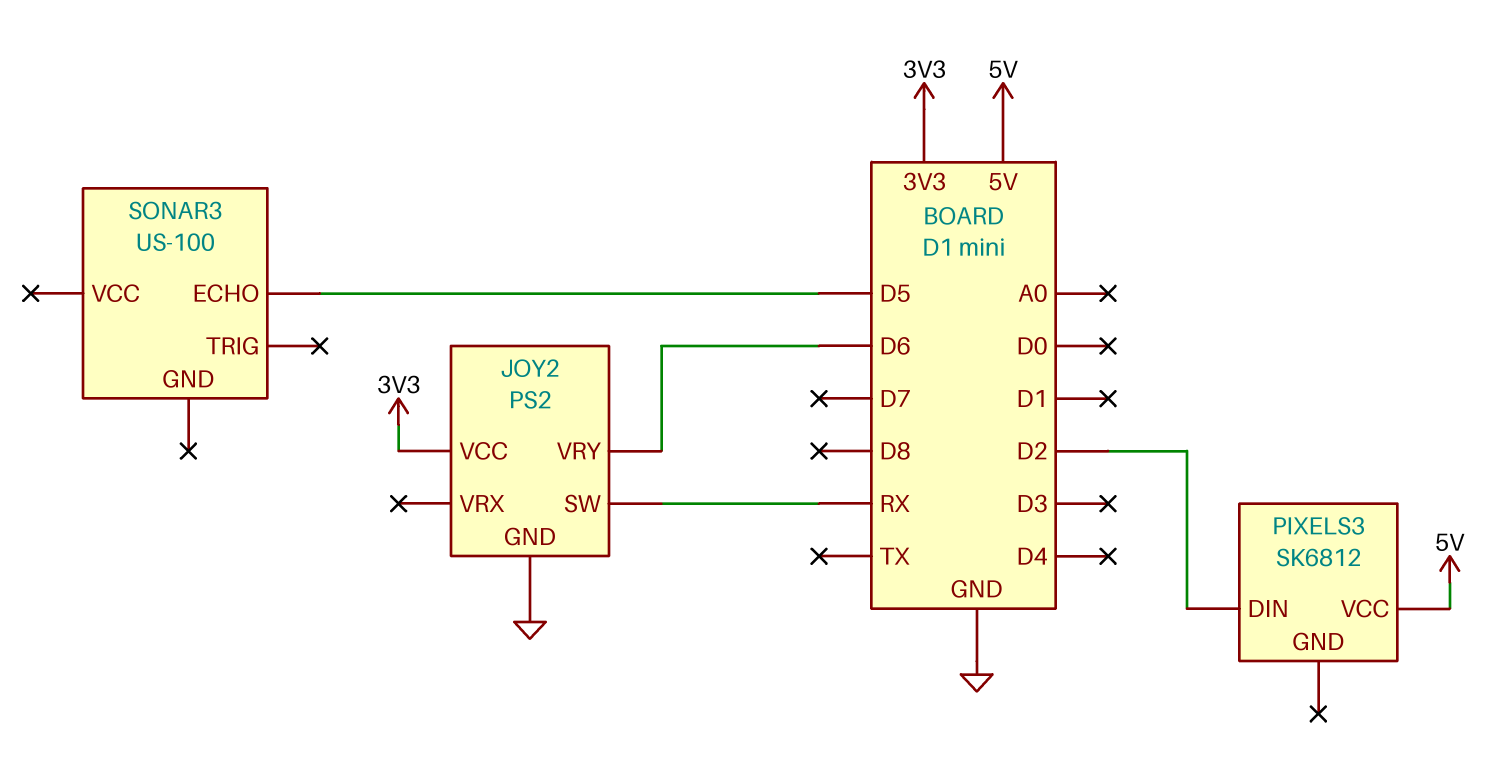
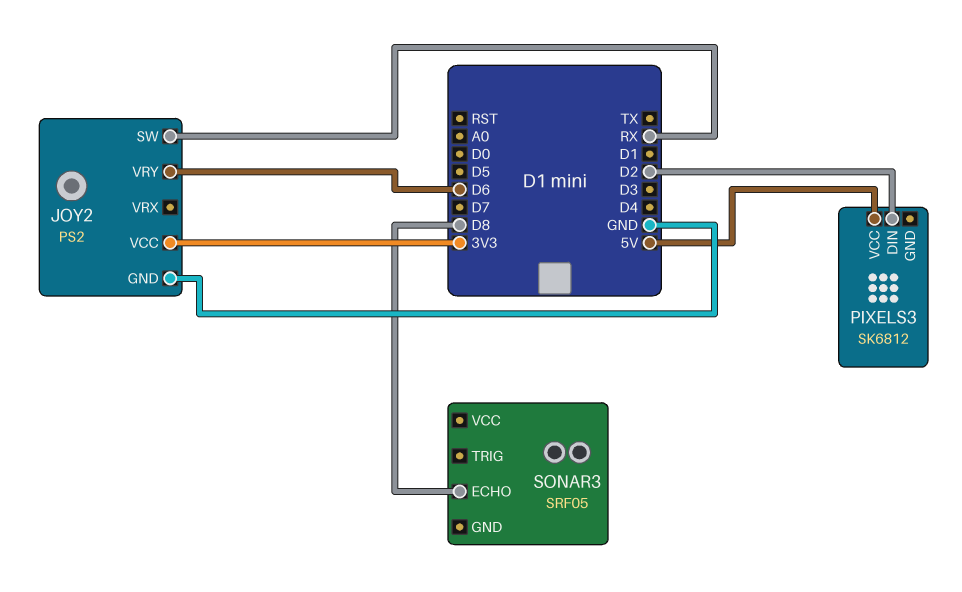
SONAR3: US-100 -> SRF05
SONAR3 pin ECHO: D5 -> D8

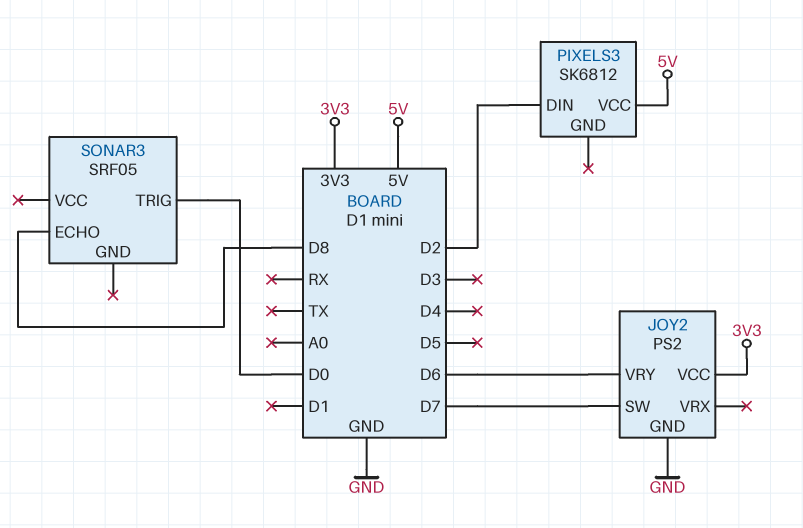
JOY2 pin SW: RX -> D7
SONAR3 pin TRIG: none -> D0

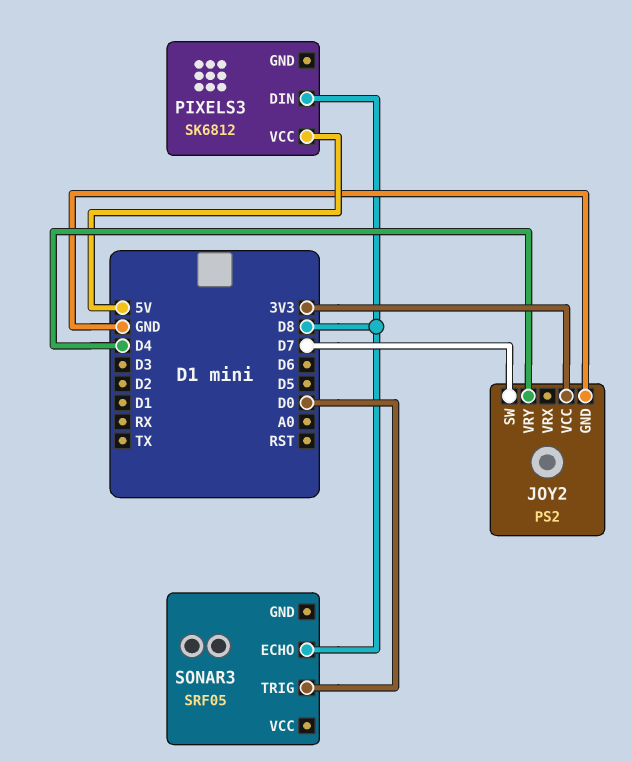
JOY2 pin VRY: D6 -> D4
PIXELS3 pin DIN: D2 -> D8

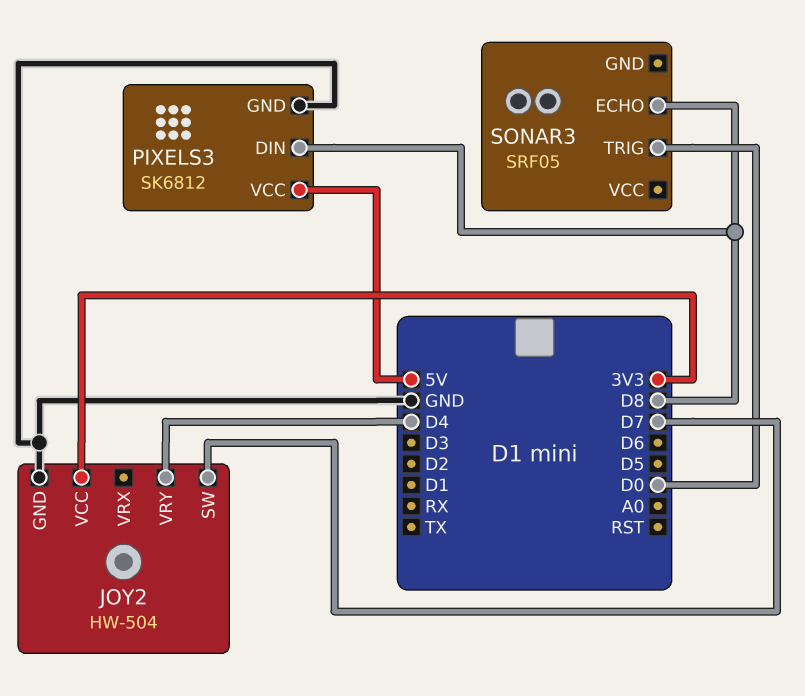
JOY2: PS2 -> HW-504
PIXELS3 pin GND: none -> GND

